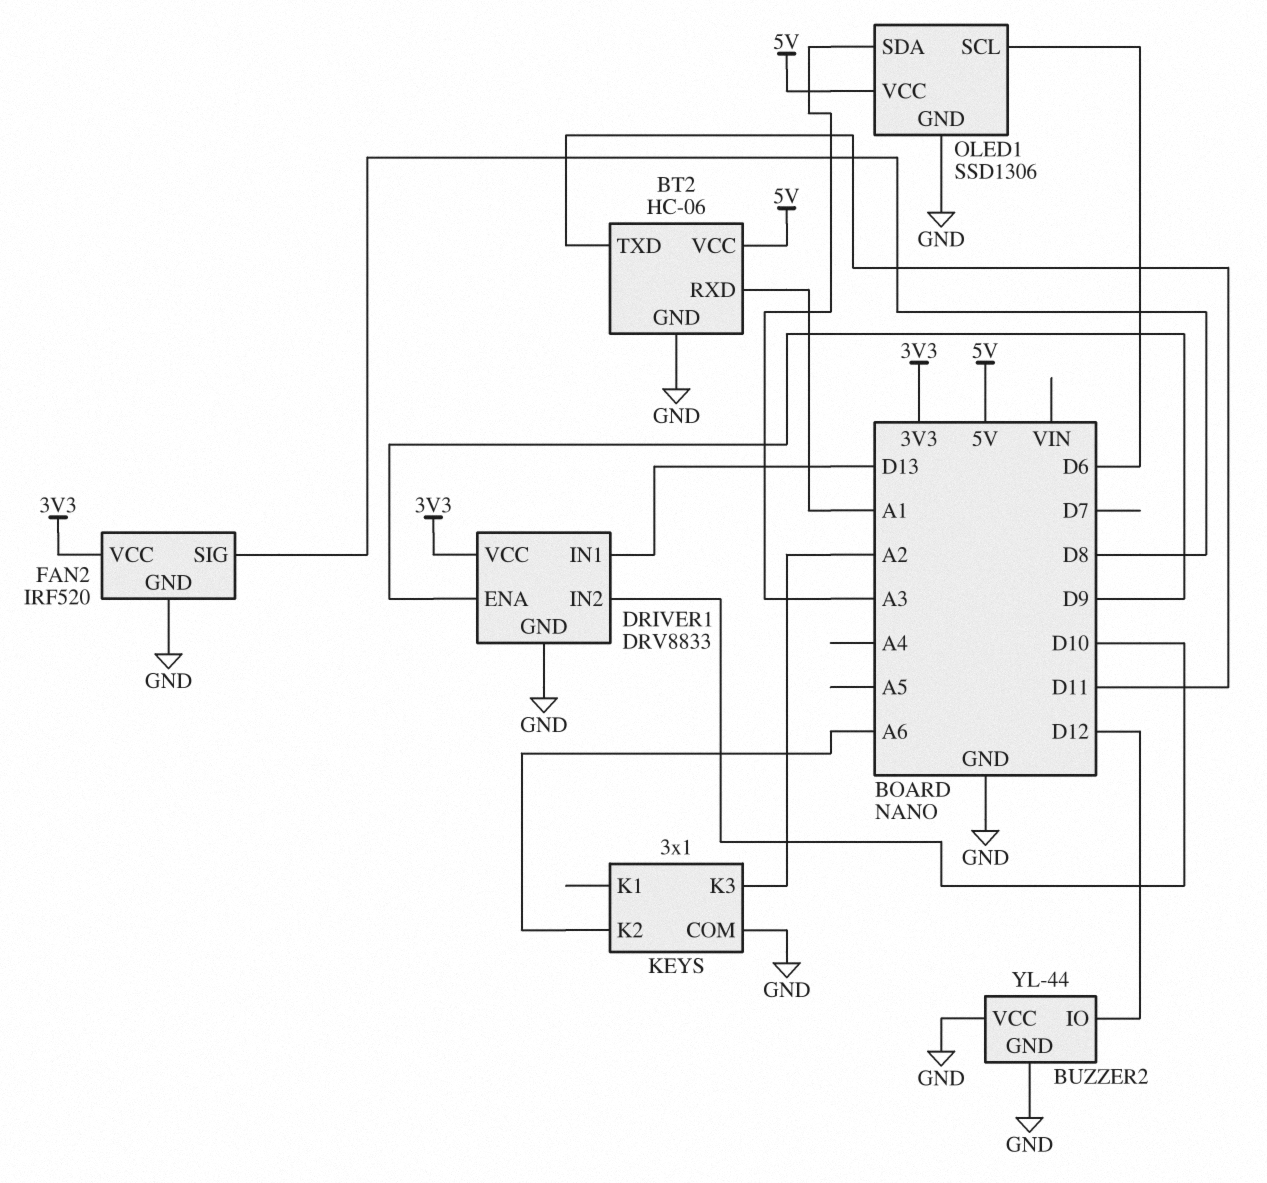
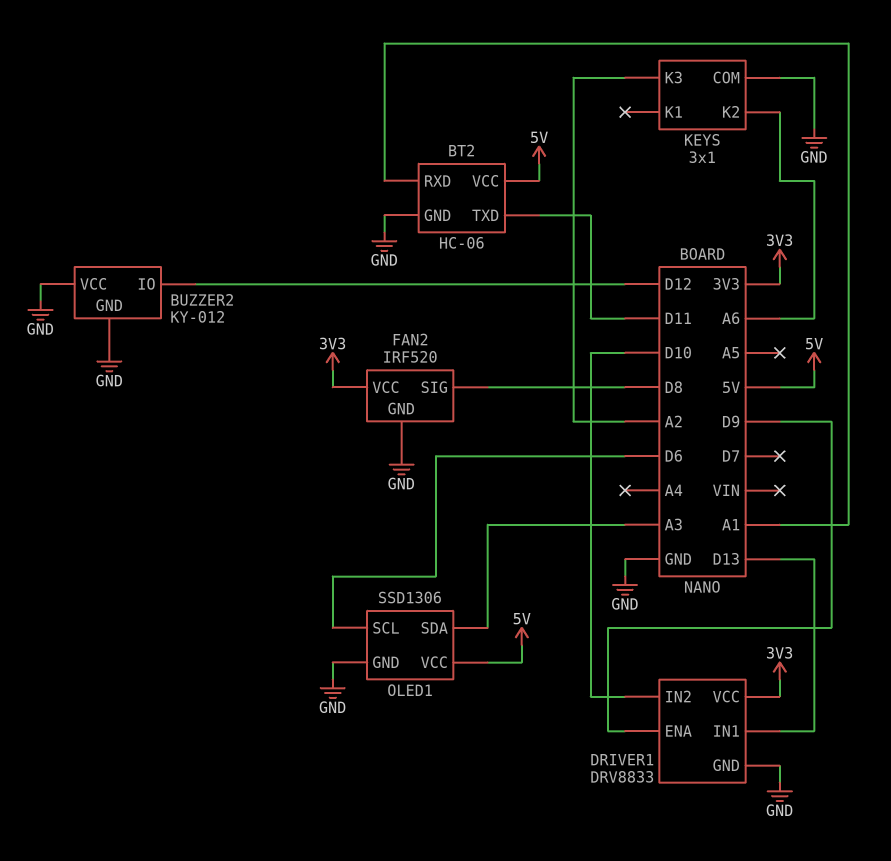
BUZZER2: YL-44 -> KY-012

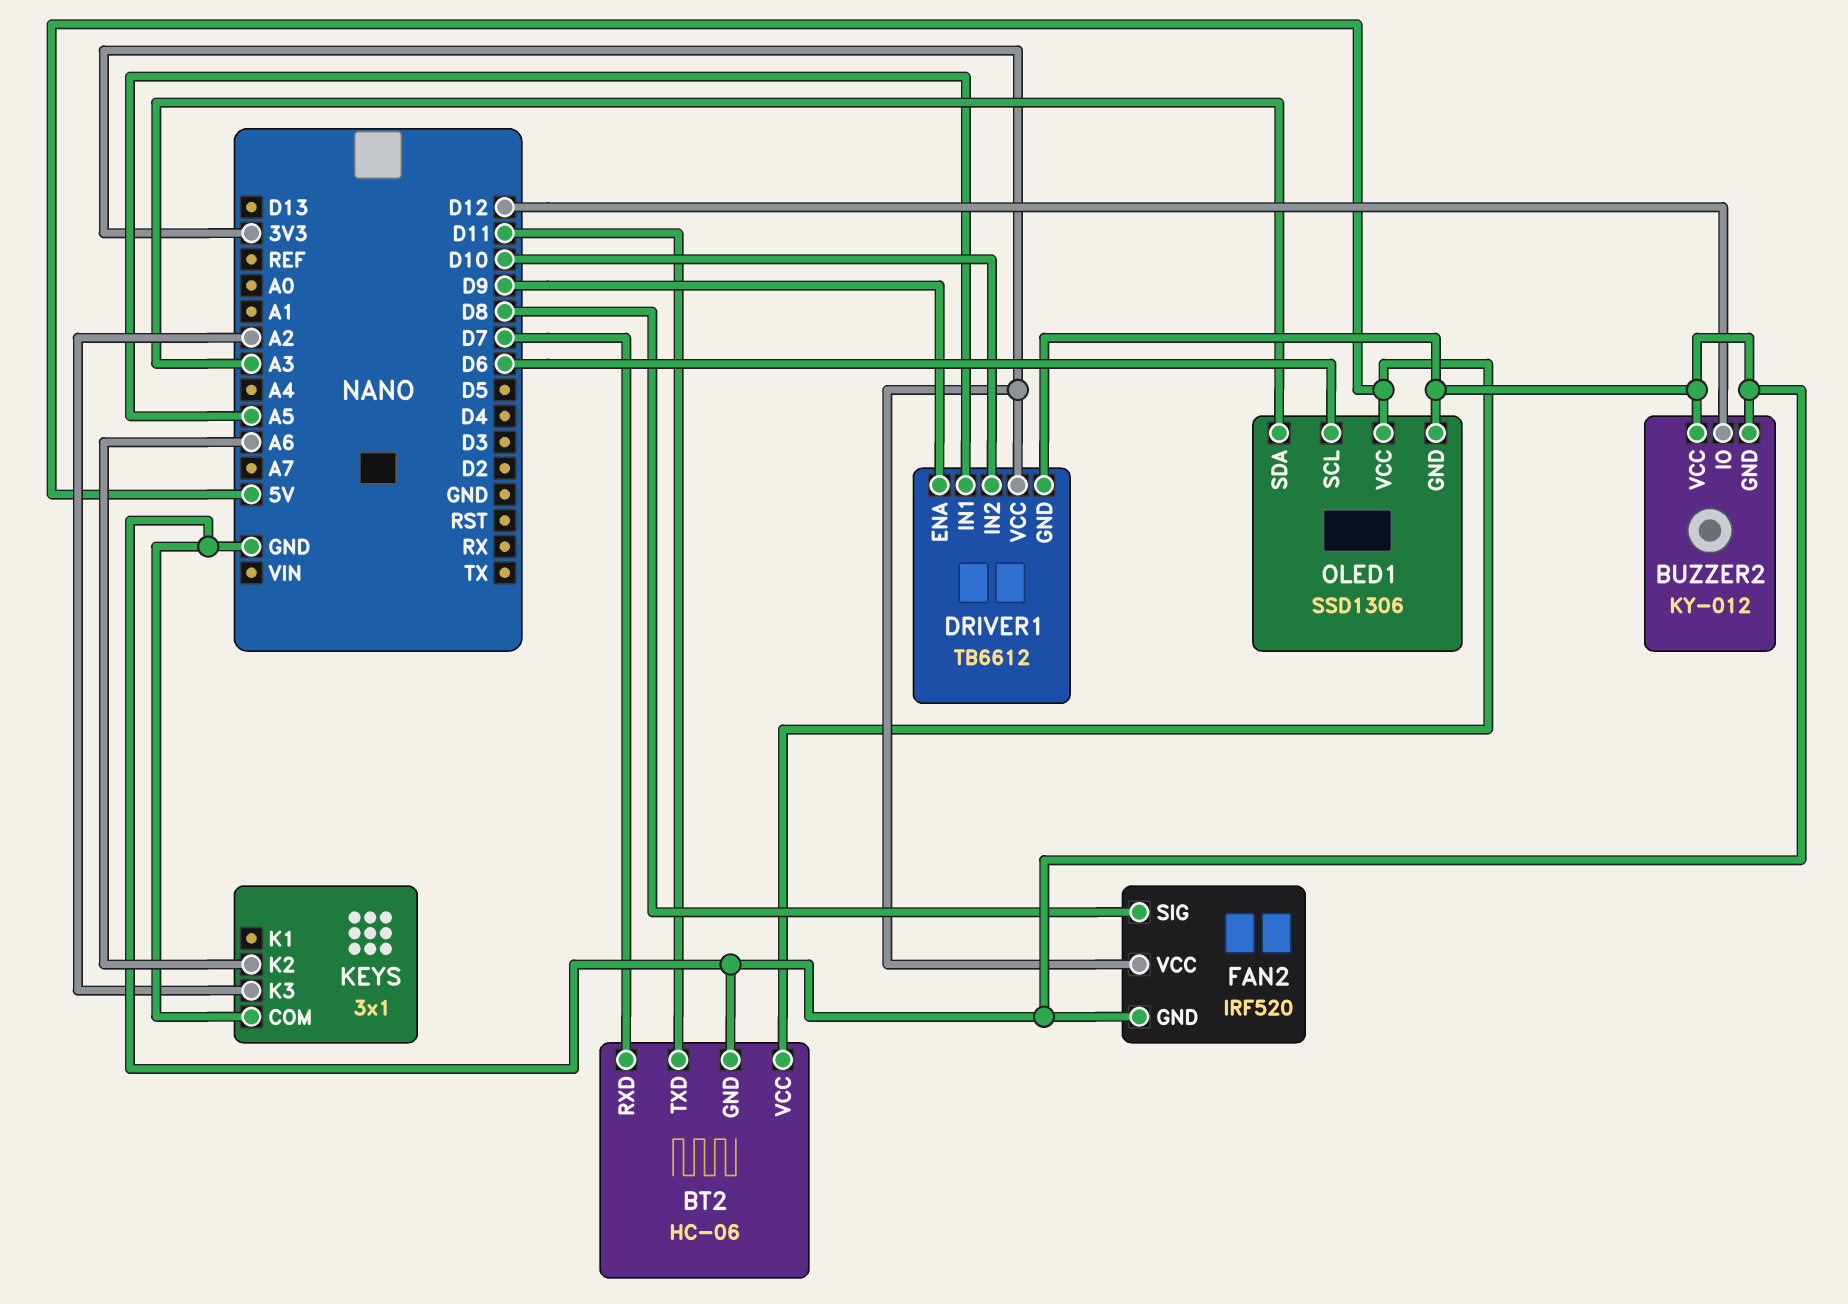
BT2 pin RXD: A1 -> D7
DRIVER1: DRV8833 -> TB6612
DRIVER1 pin IN1: D13 -> A5

